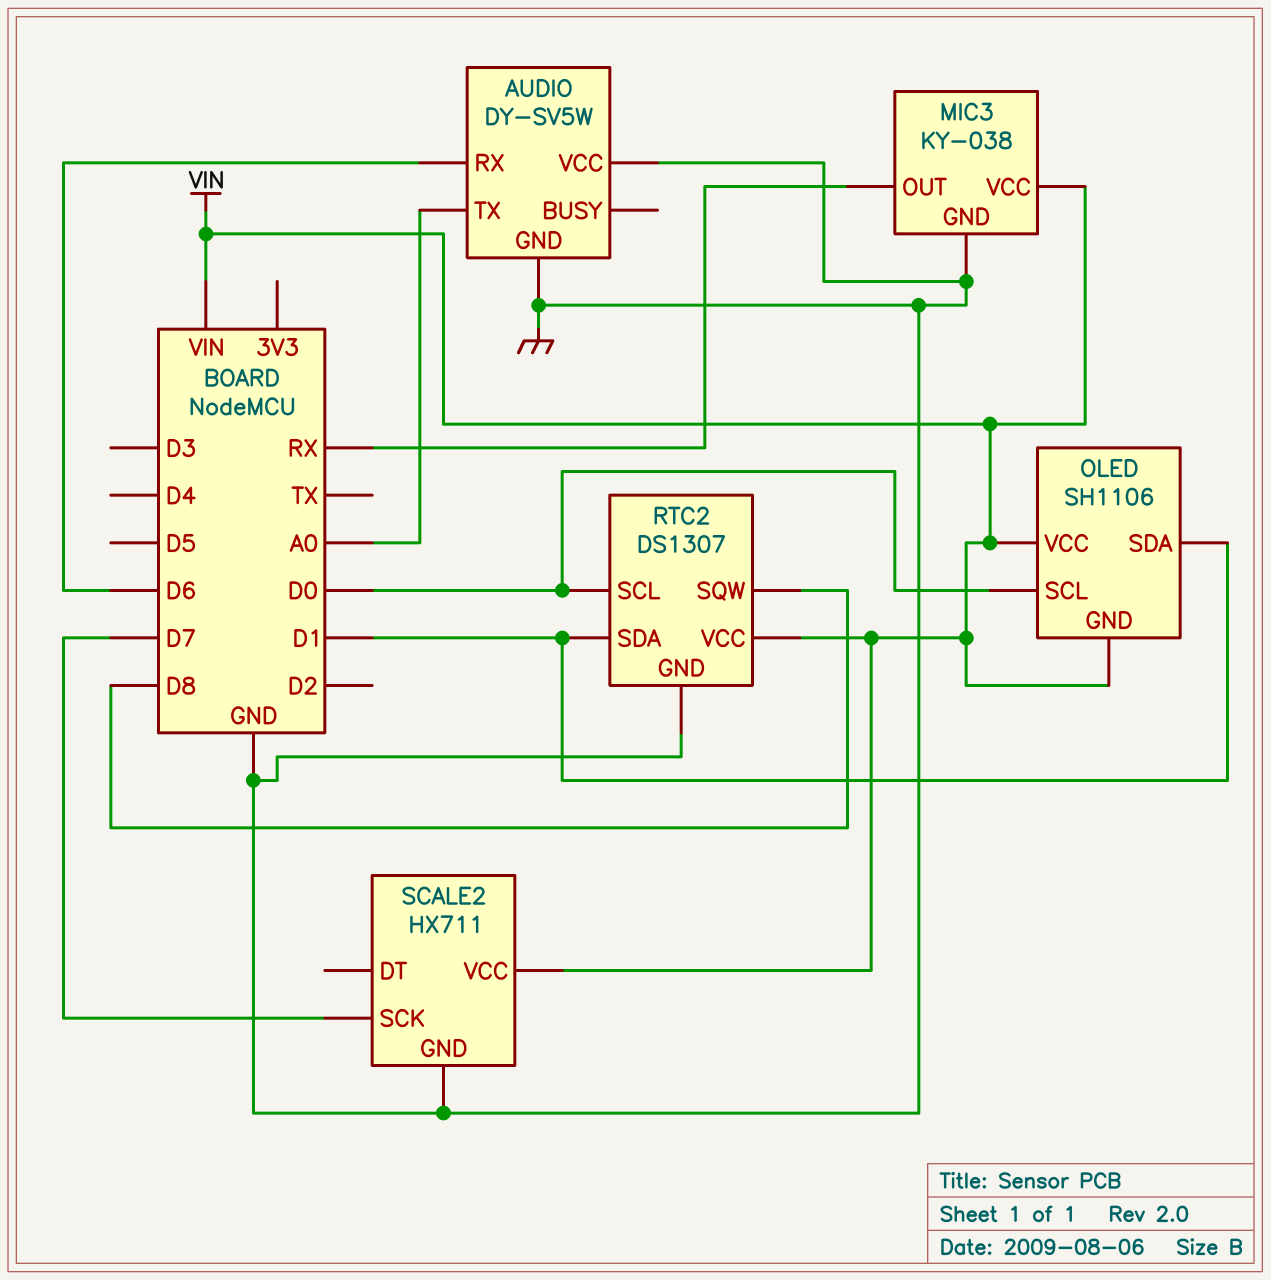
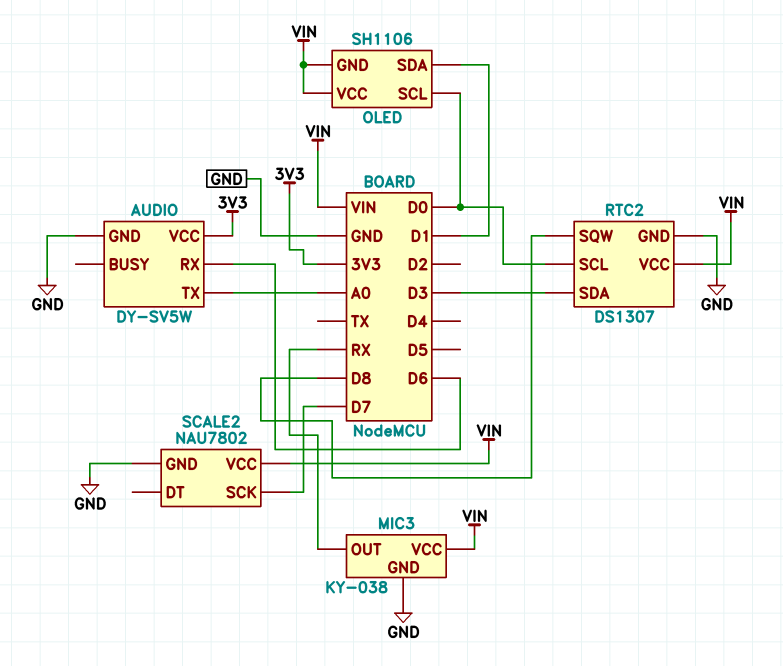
AUDIO pin VCC: GND -> 3V3
RTC2 pin SDA: D1 -> D3
SCALE2: HX711 -> NAU7802

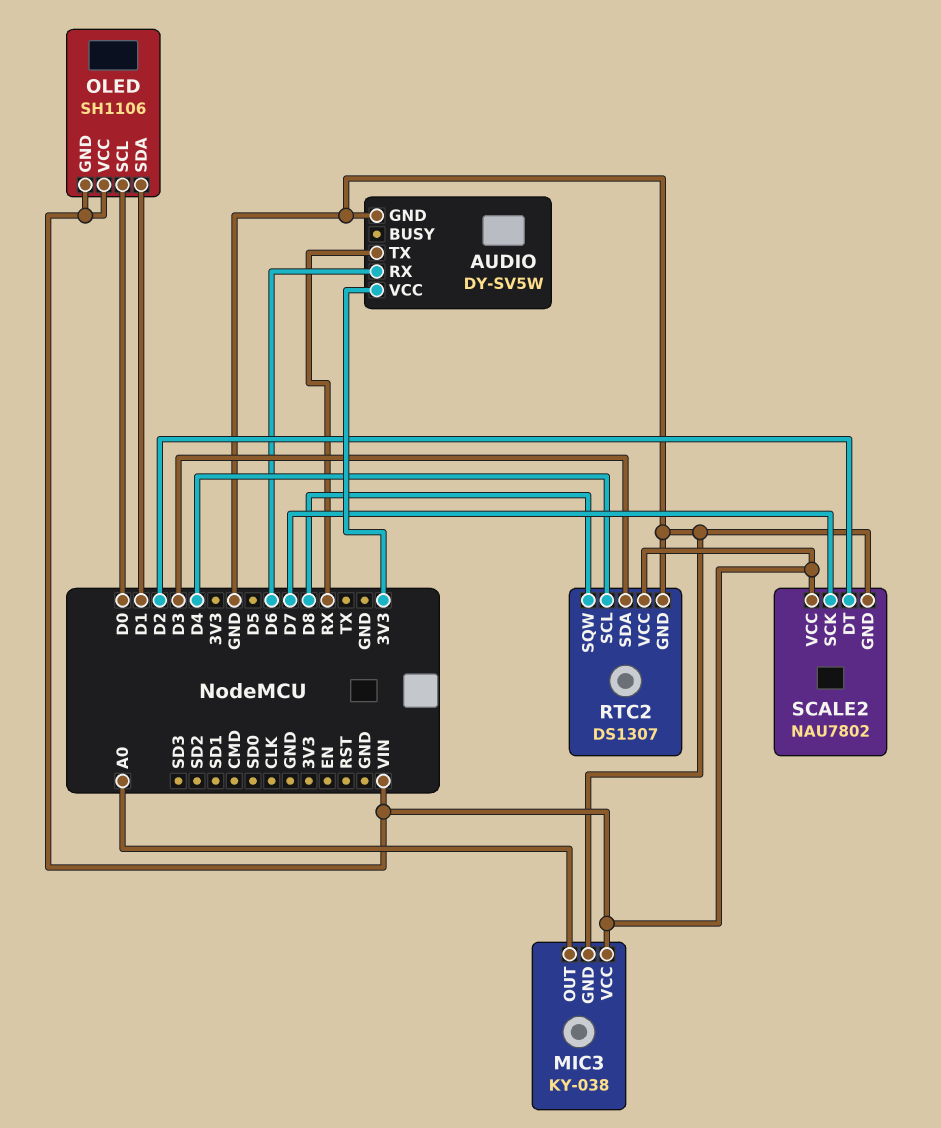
AUDIO pin TX: A0 -> RX
MIC3 pin OUT: RX -> A0
RTC2 pin SCL: D0 -> D4
SCALE2 pin DT: none -> D2

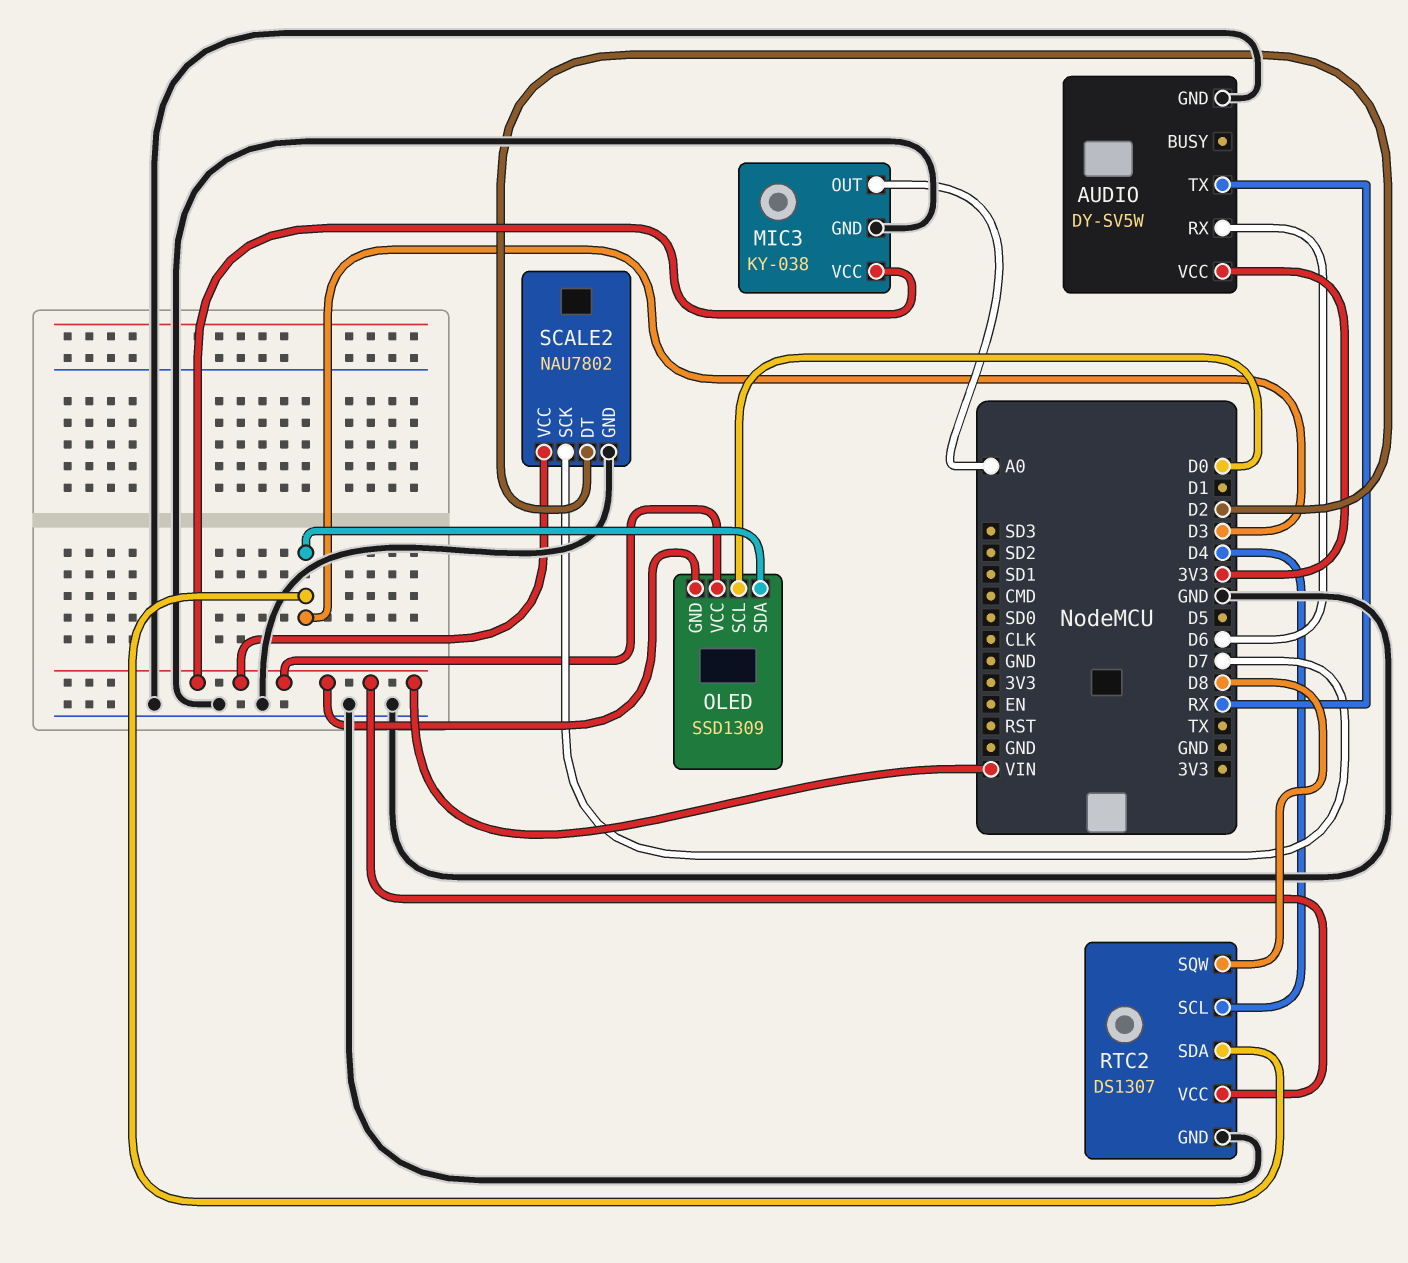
OLED: SH1106 -> SSD1309
OLED pin SDA: D1 -> D3

